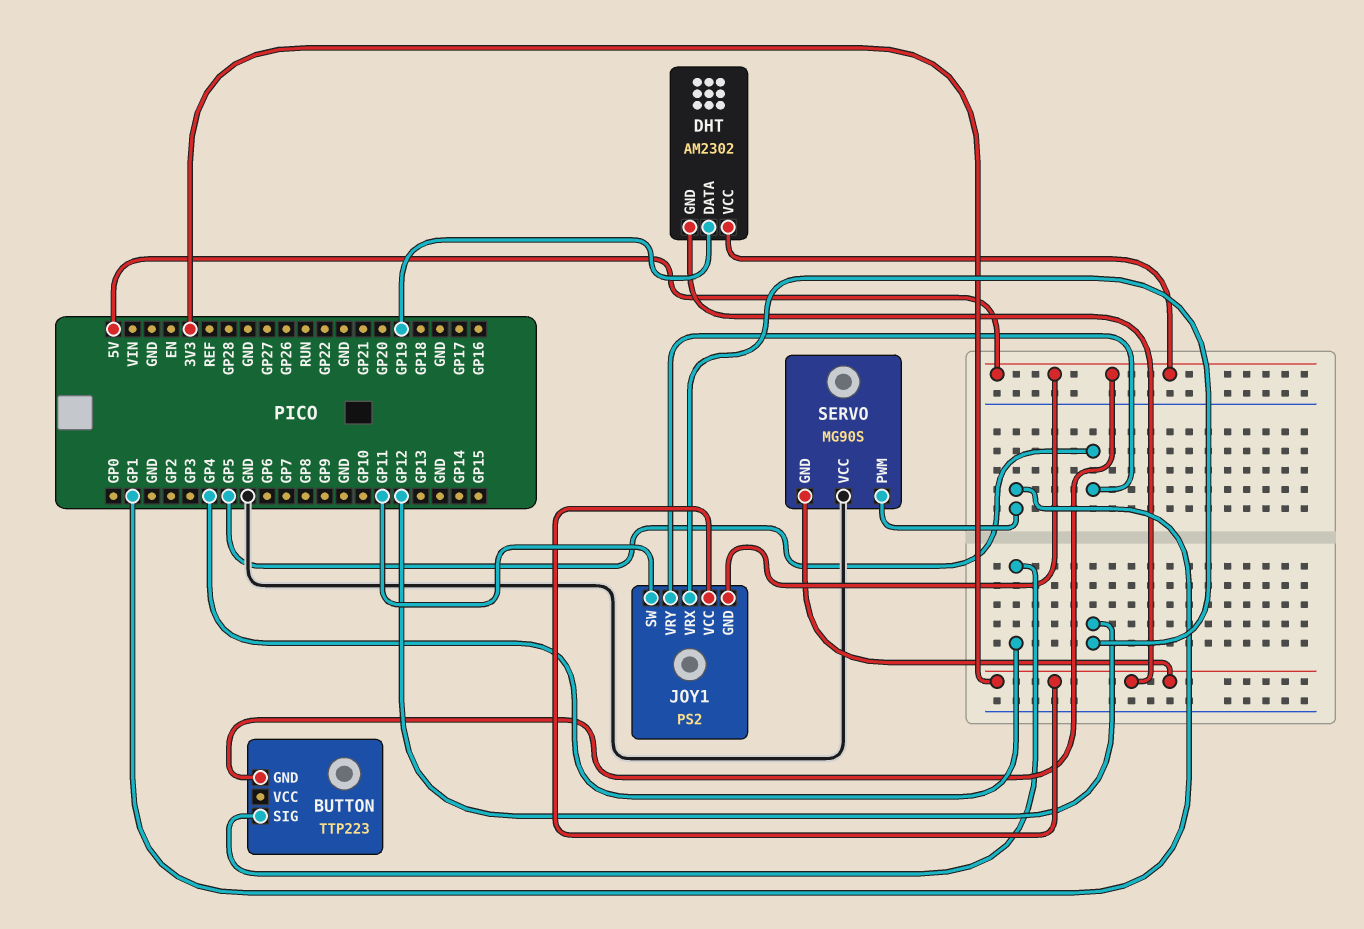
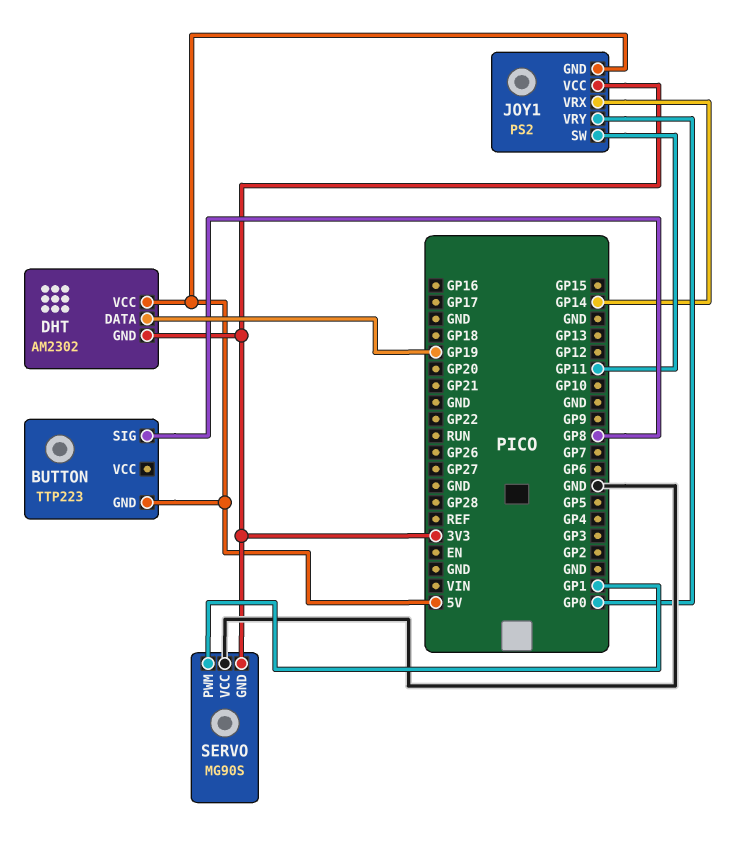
BUTTON pin SIG: GP4 -> GP8
JOY1 pin VRX: GP12 -> GP14
JOY1 pin VRY: GP5 -> GP0

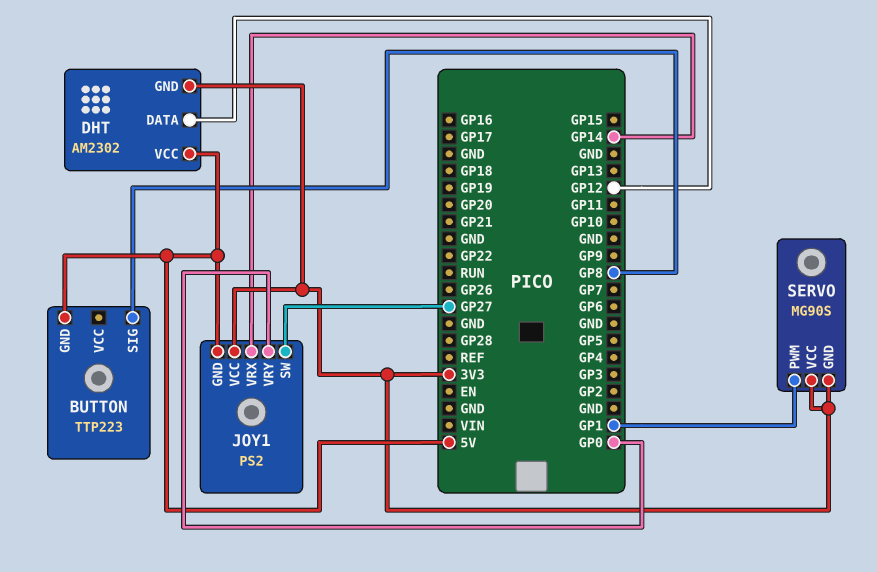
DHT pin DATA: GP19 -> GP12
JOY1 pin SW: GP11 -> GP27
SERVO pin VCC: GND -> 3V3

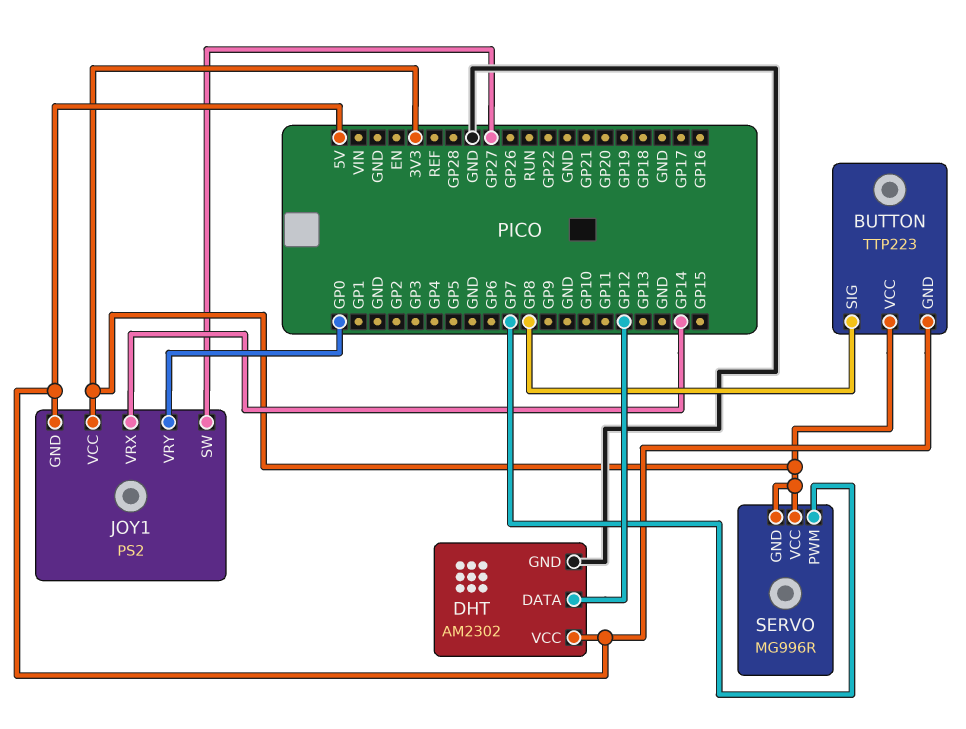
BUTTON pin VCC: none -> 3V3
DHT pin GND: 3V3 -> GND
SERVO: MG90S -> MG996R
SERVO pin PWM: GP1 -> GP7

